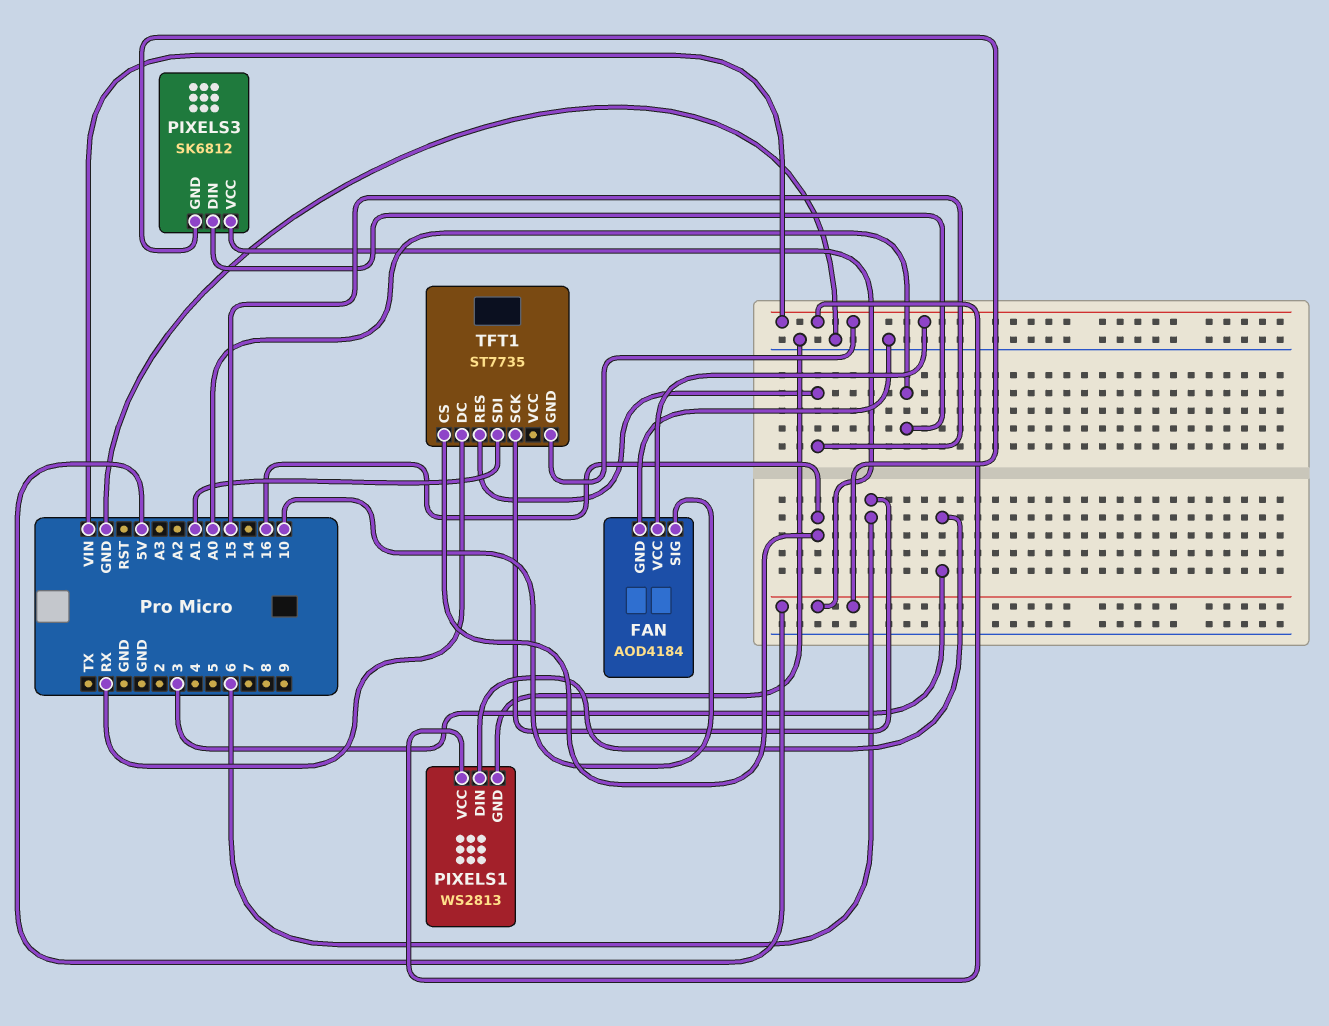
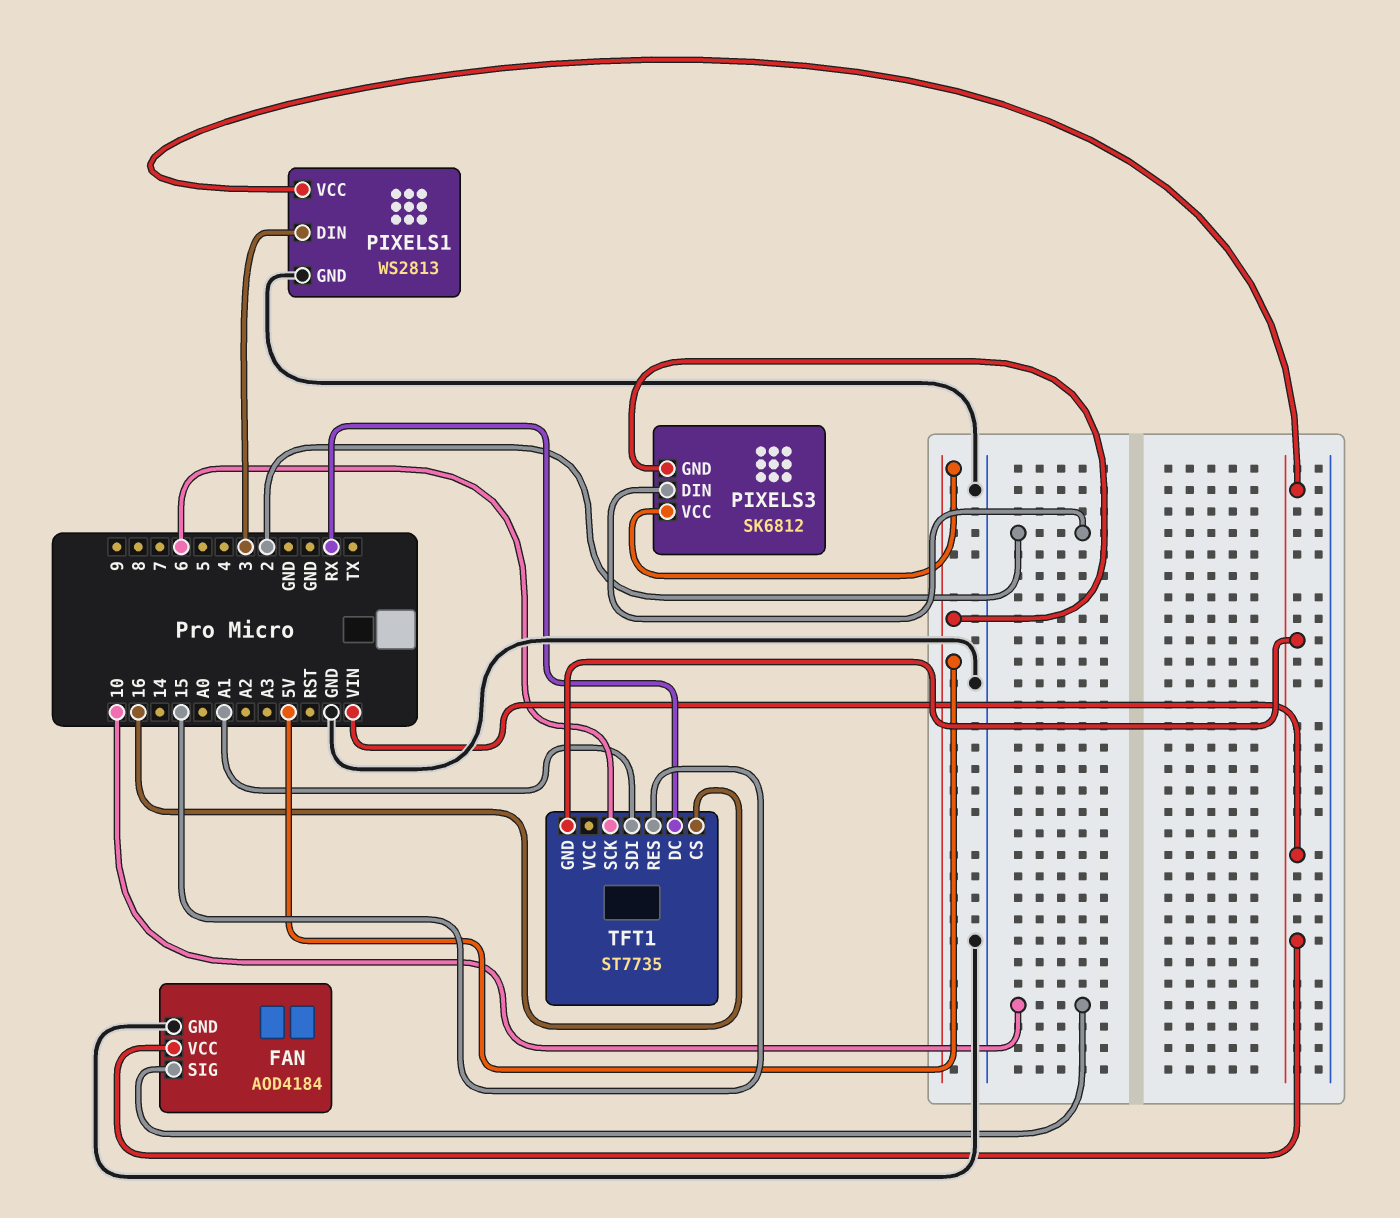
PIXELS3 pin DIN: A0 -> 2

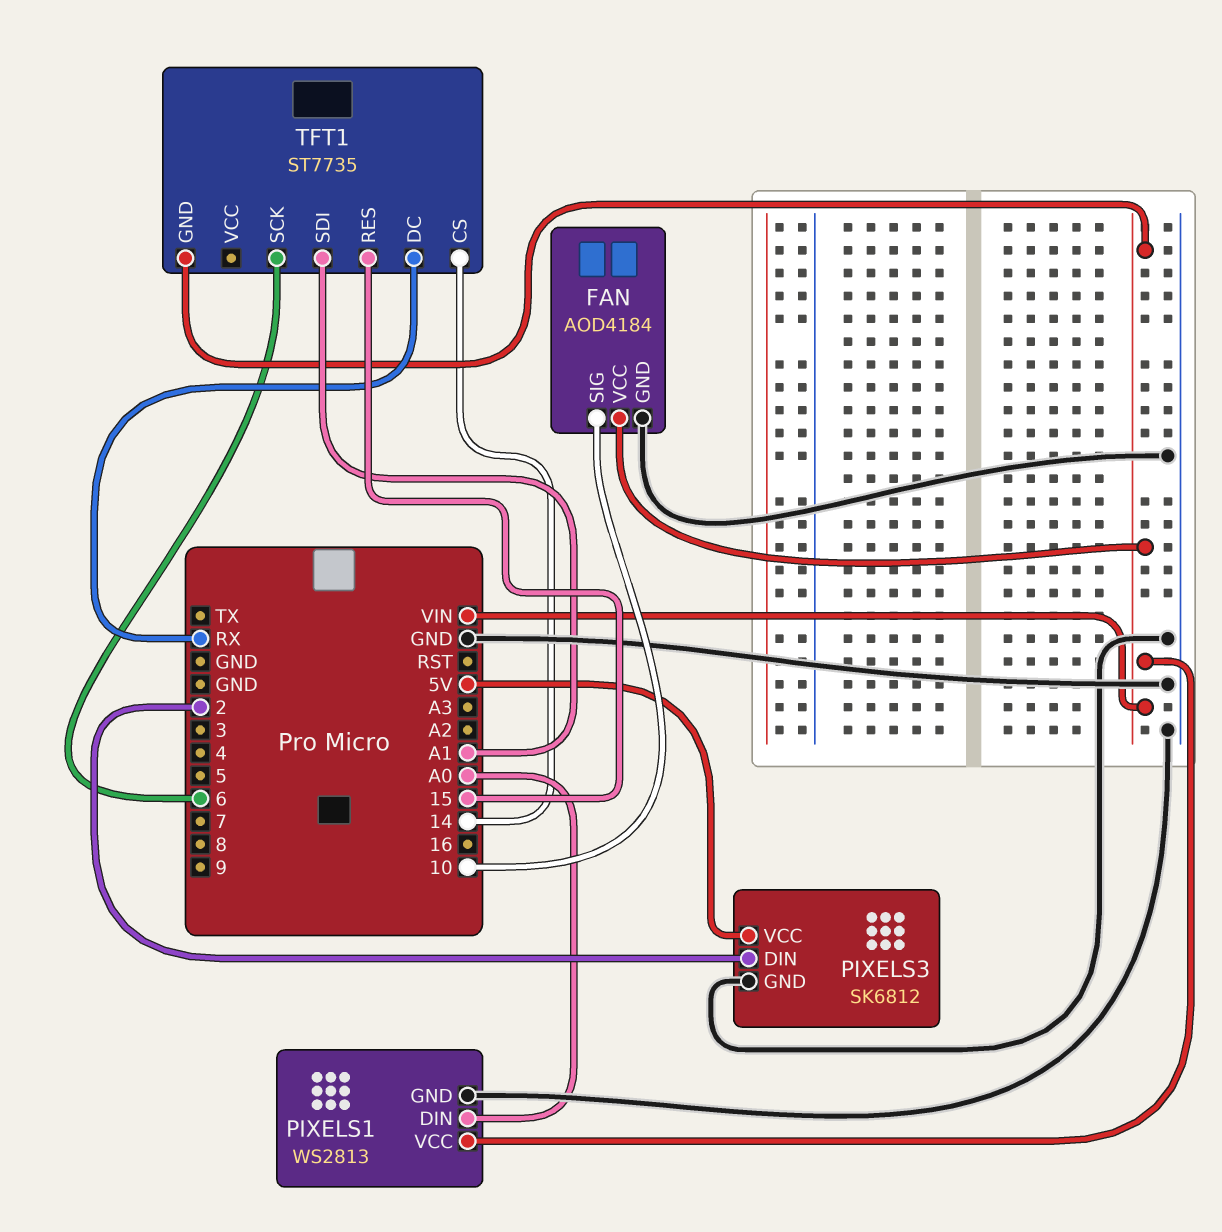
PIXELS1 pin DIN: 3 -> A0
PIXELS3 pin GND: 5V -> GND
TFT1 pin CS: 16 -> 14

